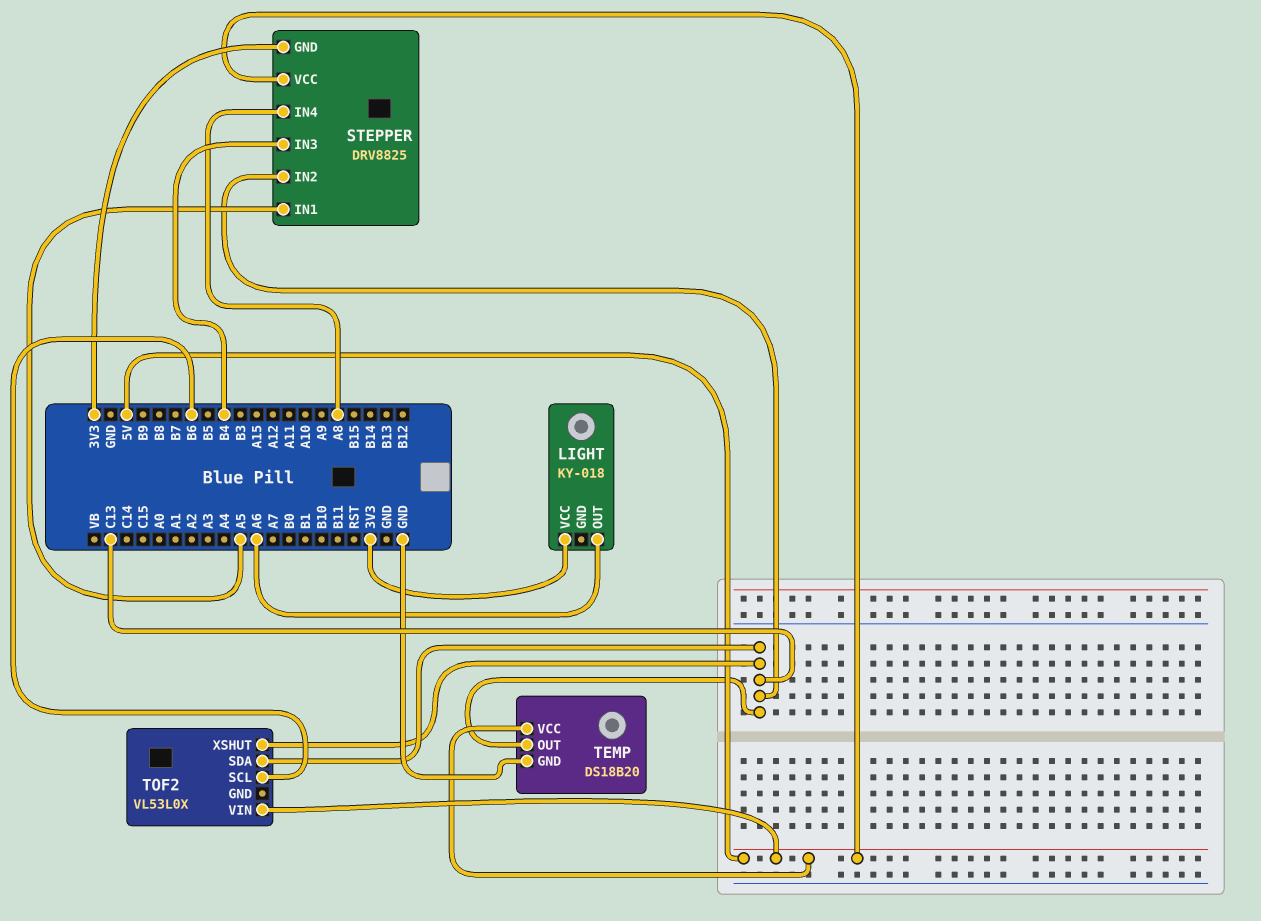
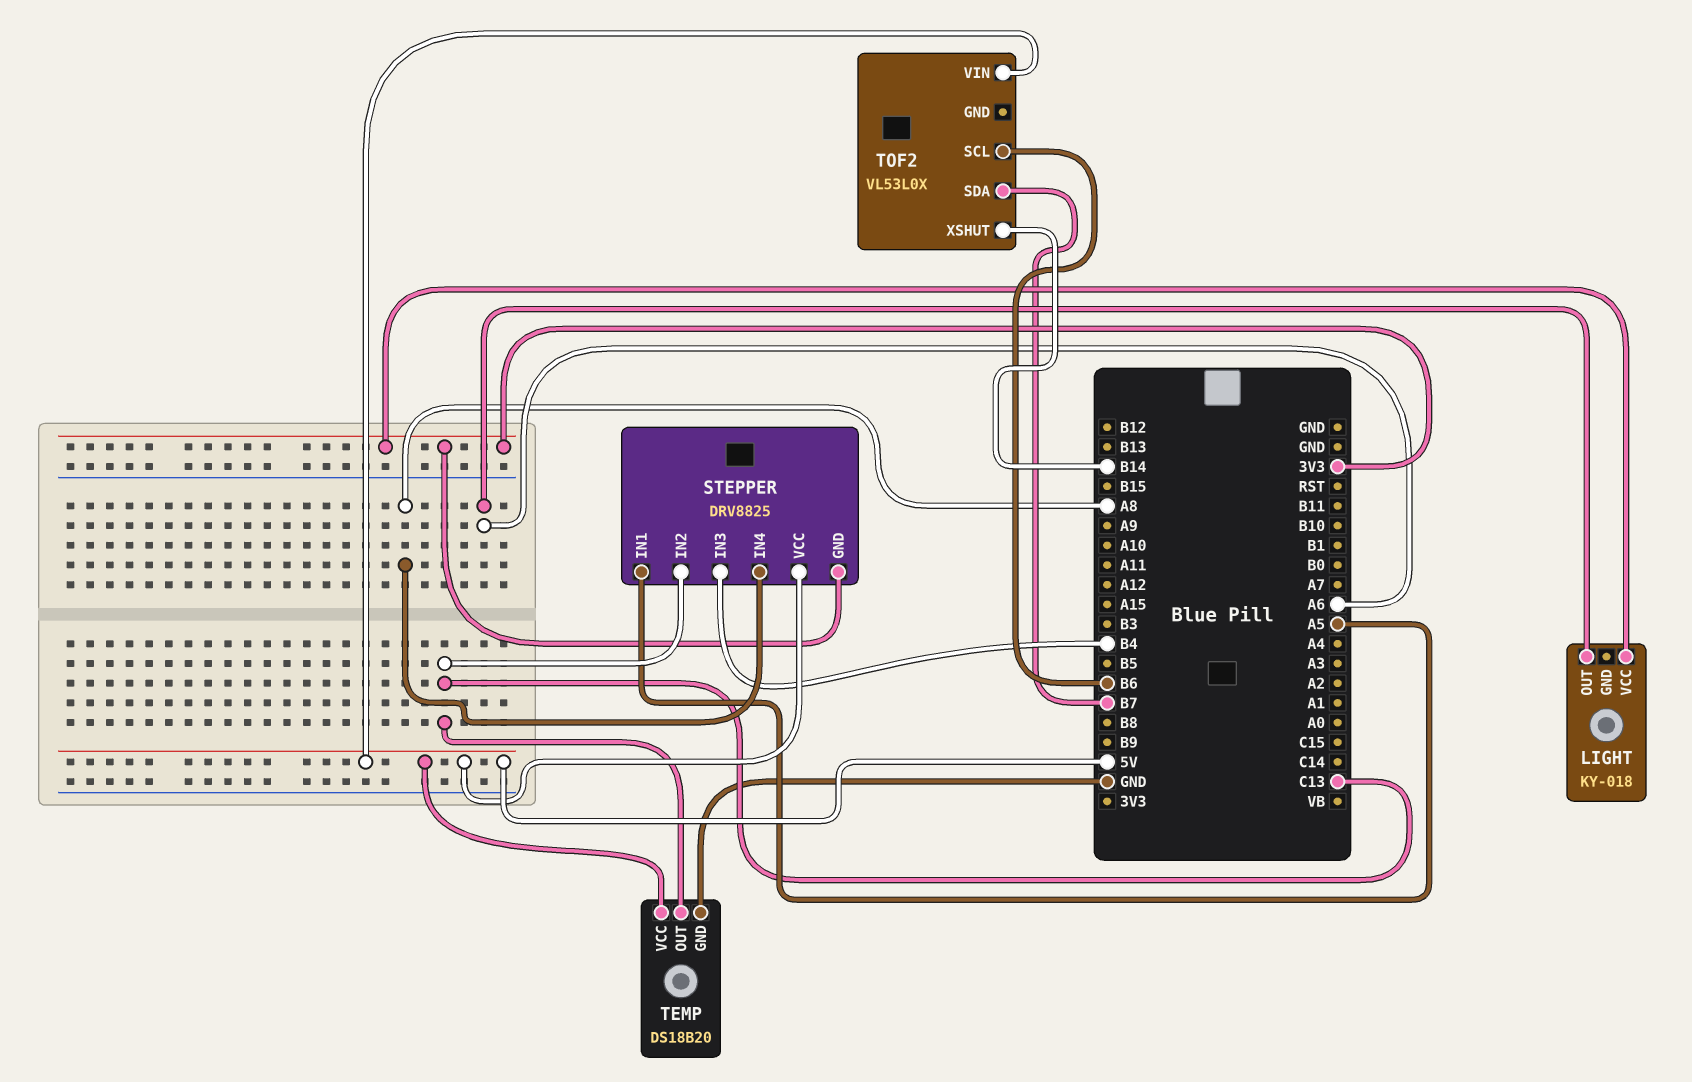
TOF2 pin SDA: C13 -> B7
TOF2 pin XSHUT: C13 -> B14

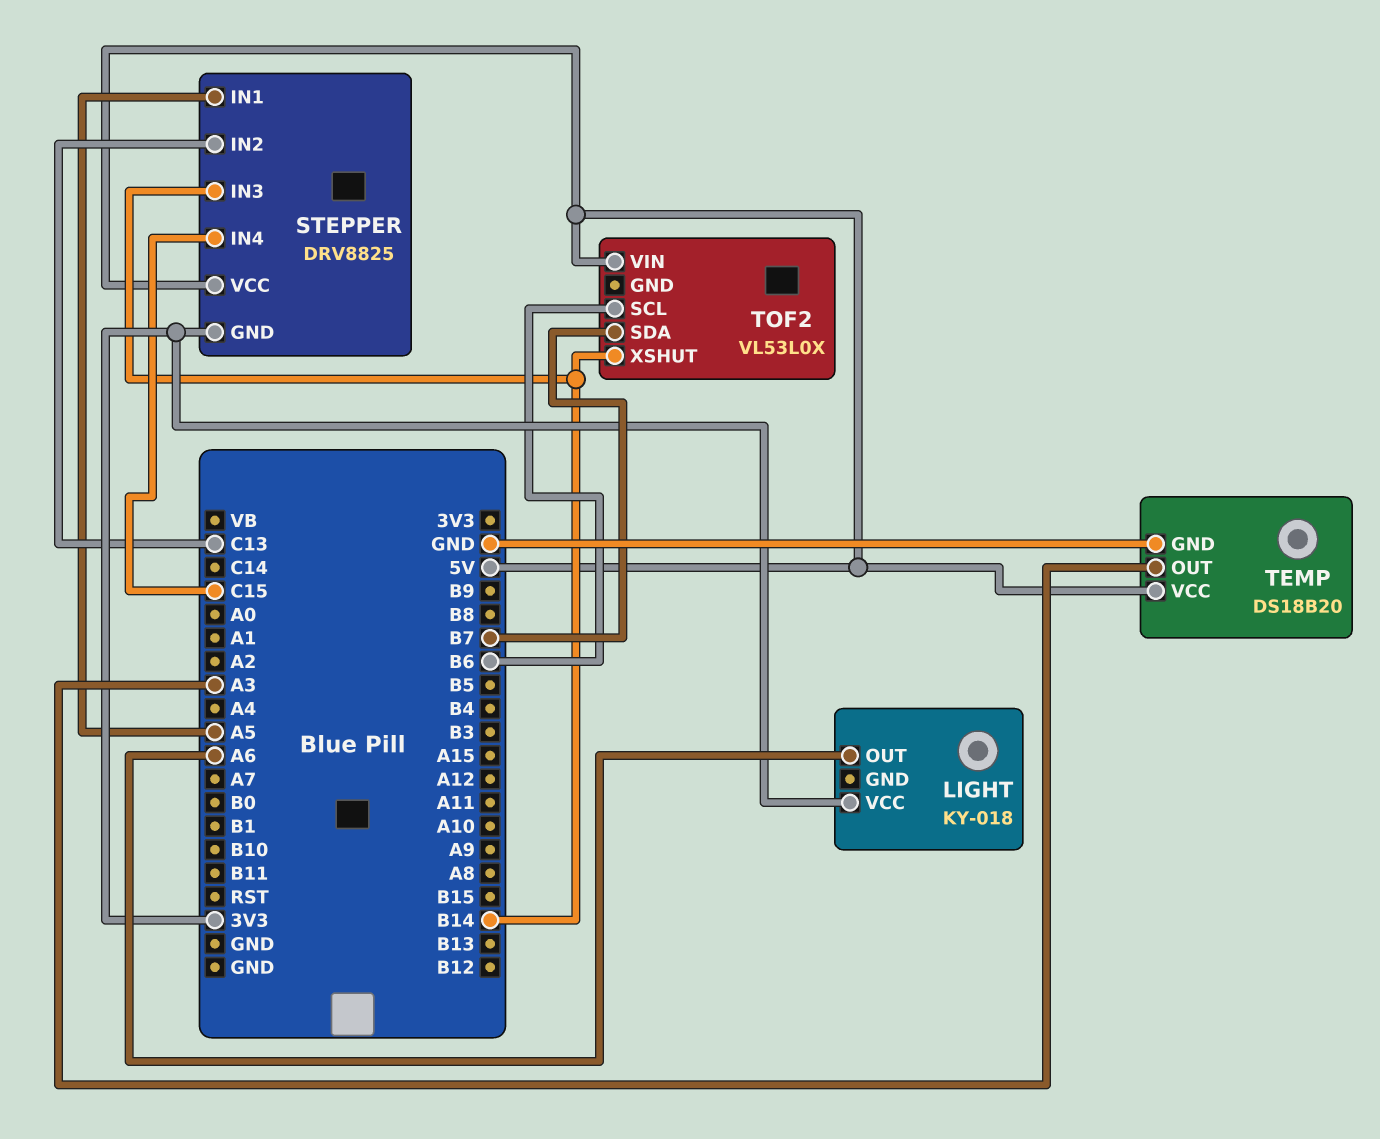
STEPPER pin IN3: B4 -> B14
STEPPER pin IN4: A8 -> C15
TEMP pin OUT: C13 -> A3

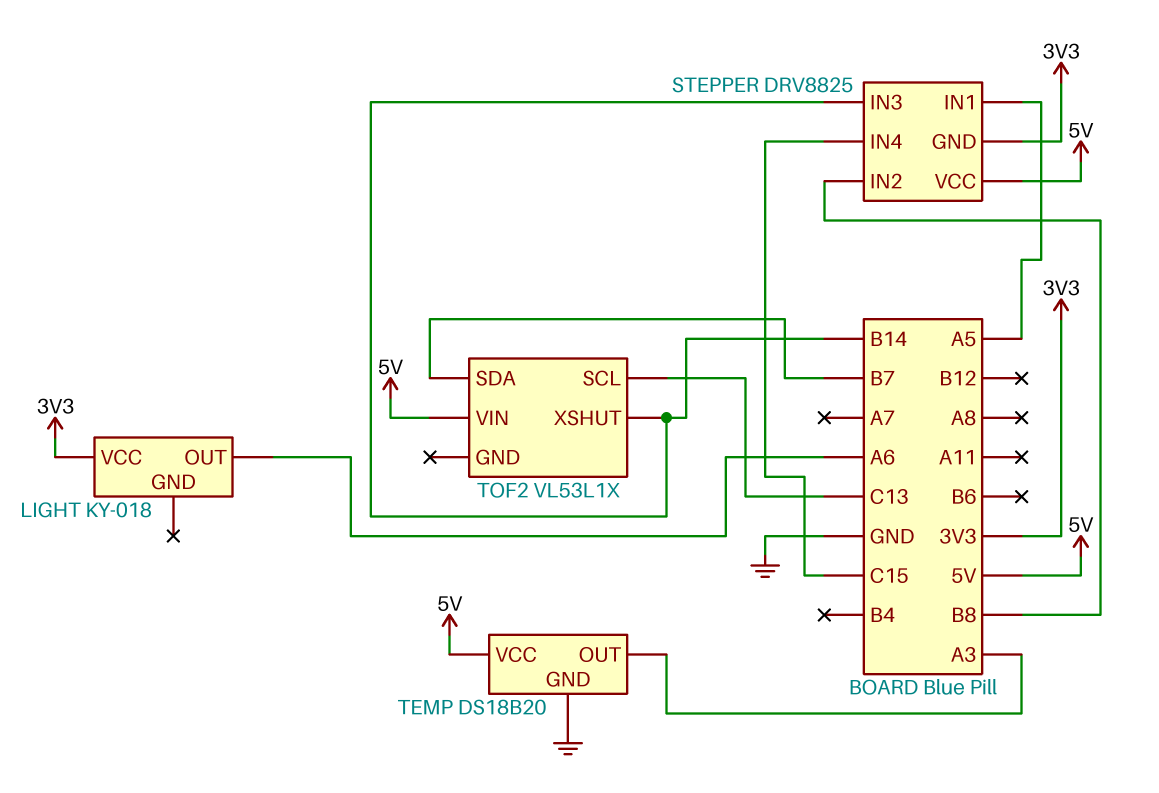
STEPPER pin IN2: C13 -> B8
TOF2: VL53L0X -> VL53L1X
TOF2 pin SCL: B6 -> C13

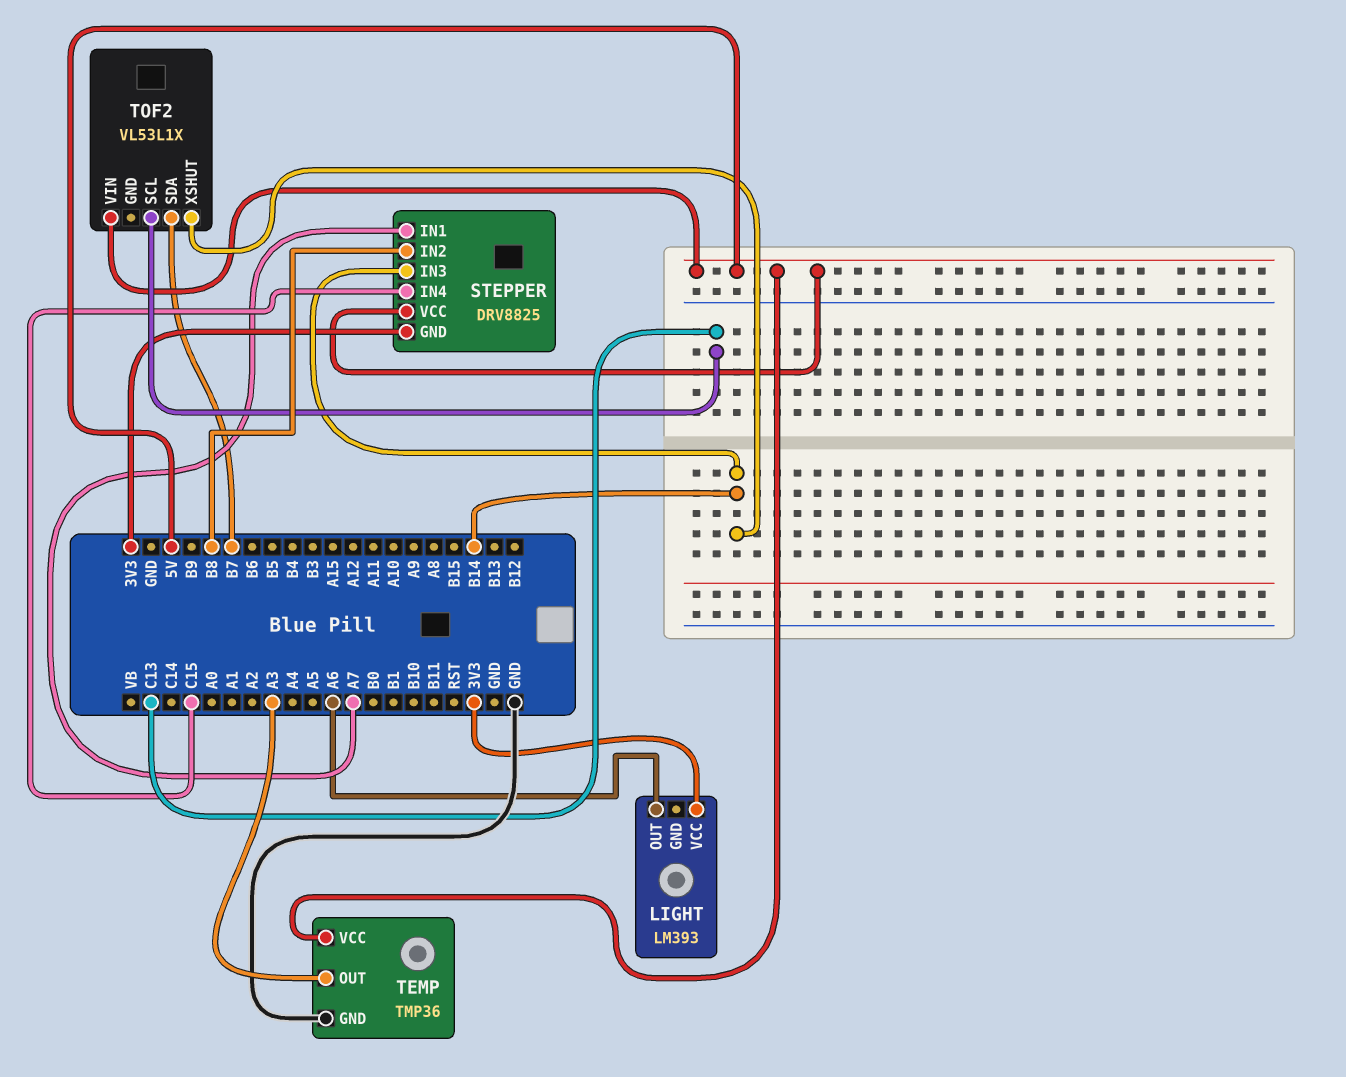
LIGHT: KY-018 -> LM393
STEPPER pin IN1: A5 -> A7
TEMP: DS18B20 -> TMP36

